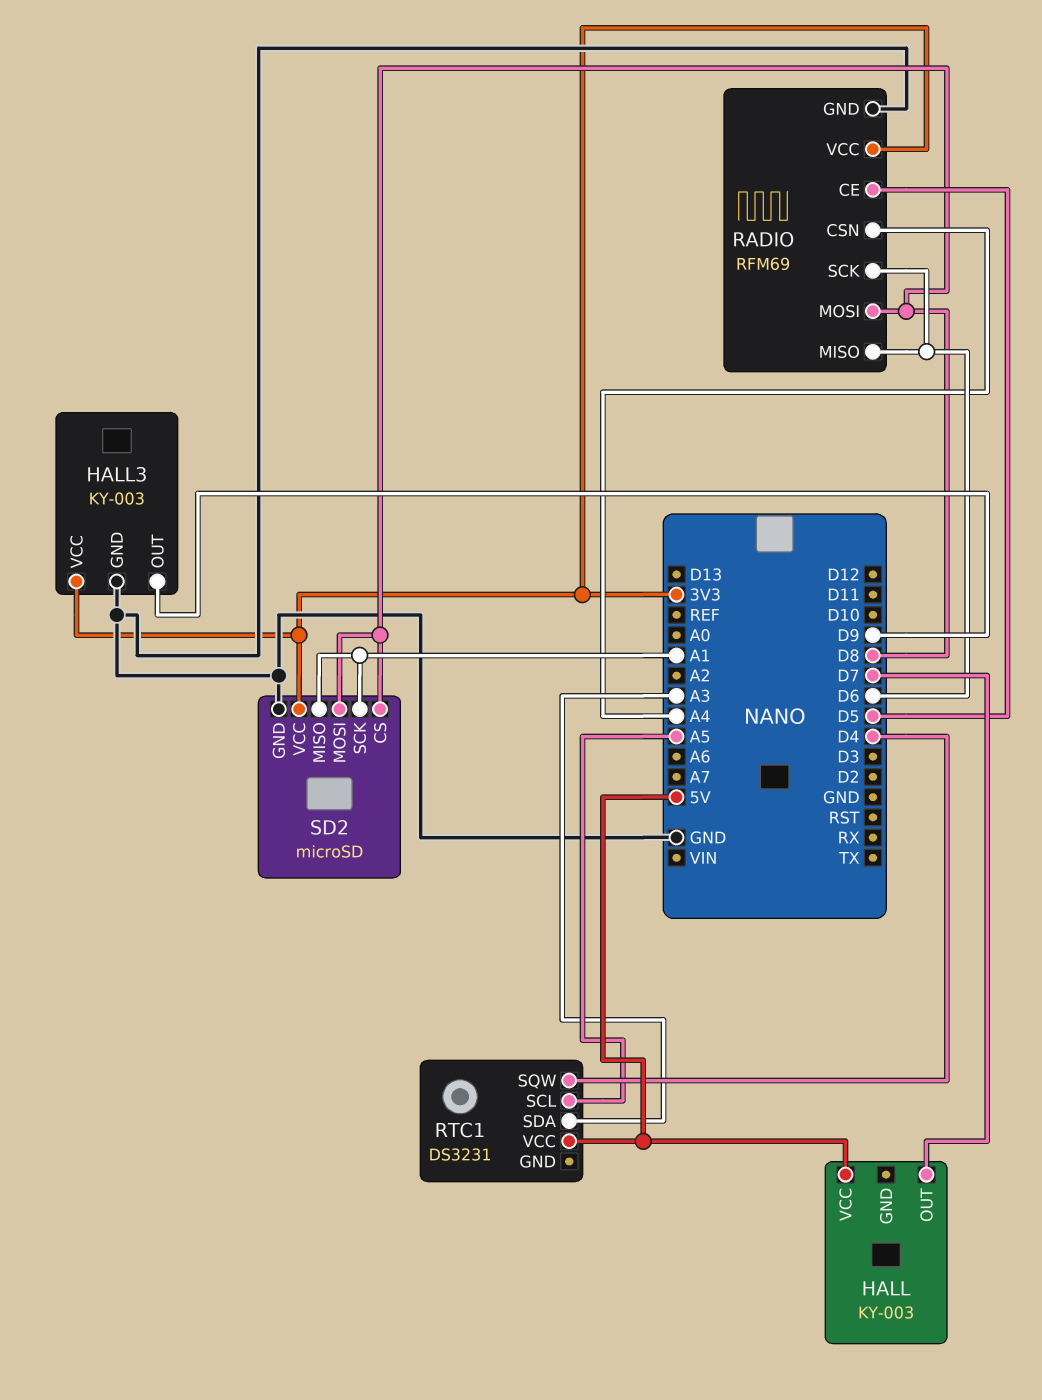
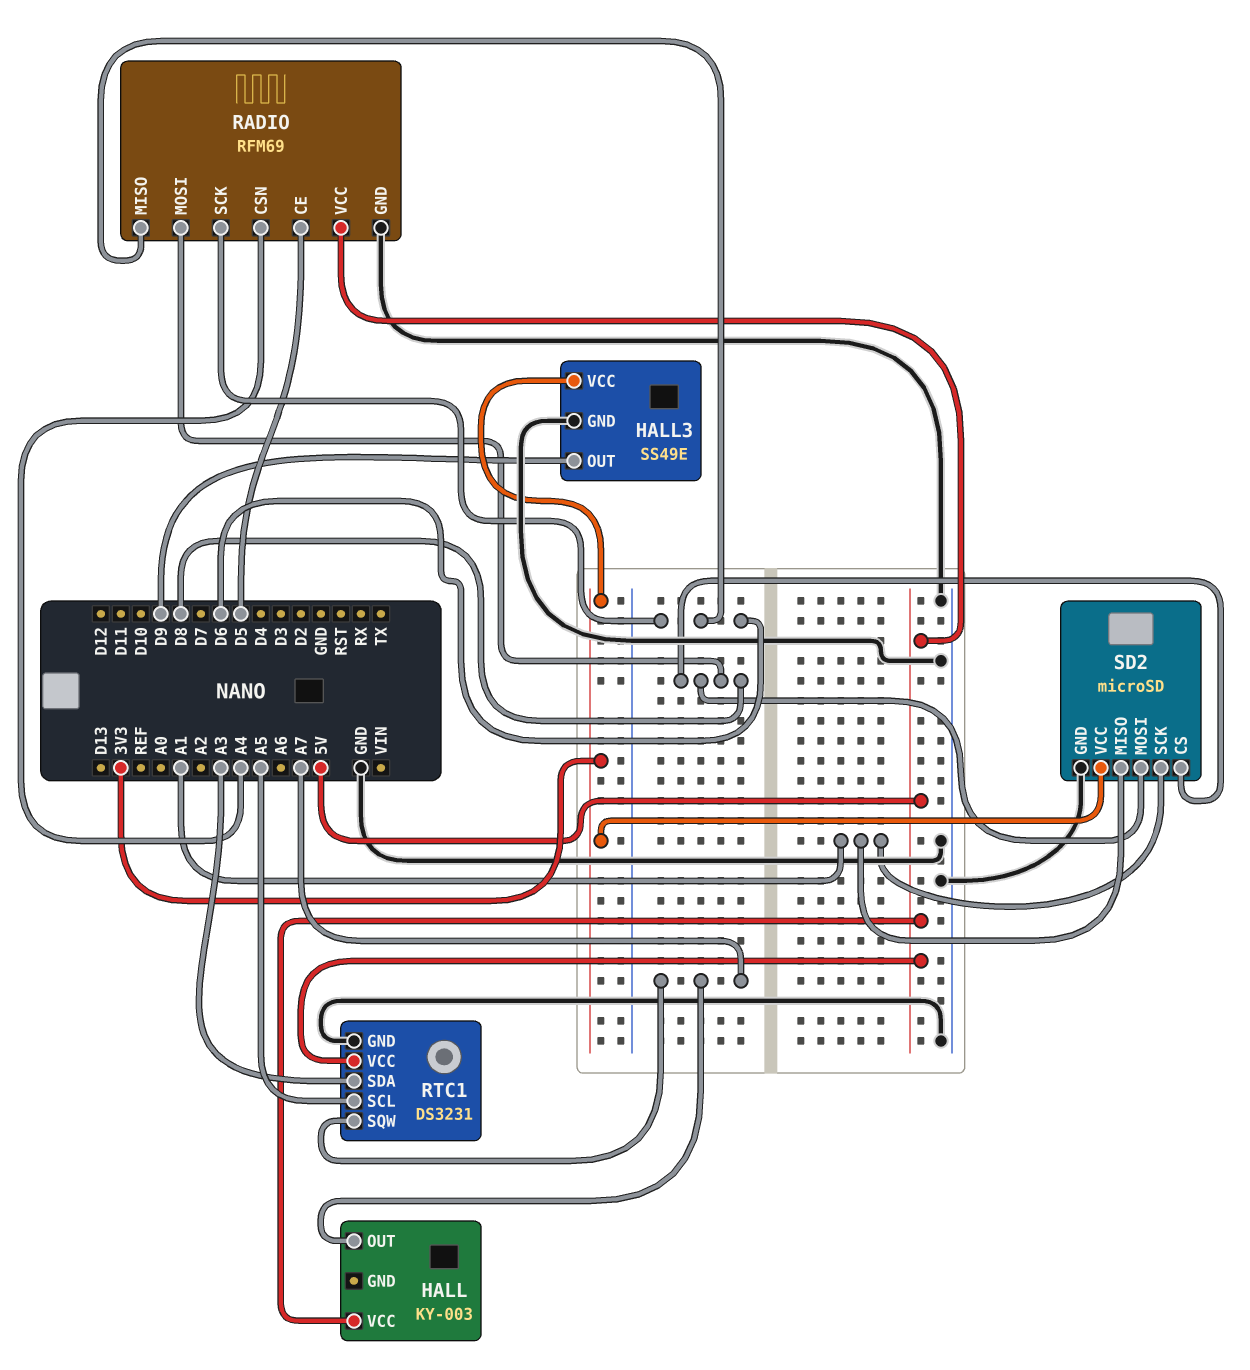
HALL pin OUT: D7 -> A7
HALL3: KY-003 -> SS49E
RADIO pin VCC: 3V3 -> 5V
RTC1 pin GND: none -> GND
RTC1 pin SQW: D4 -> A7

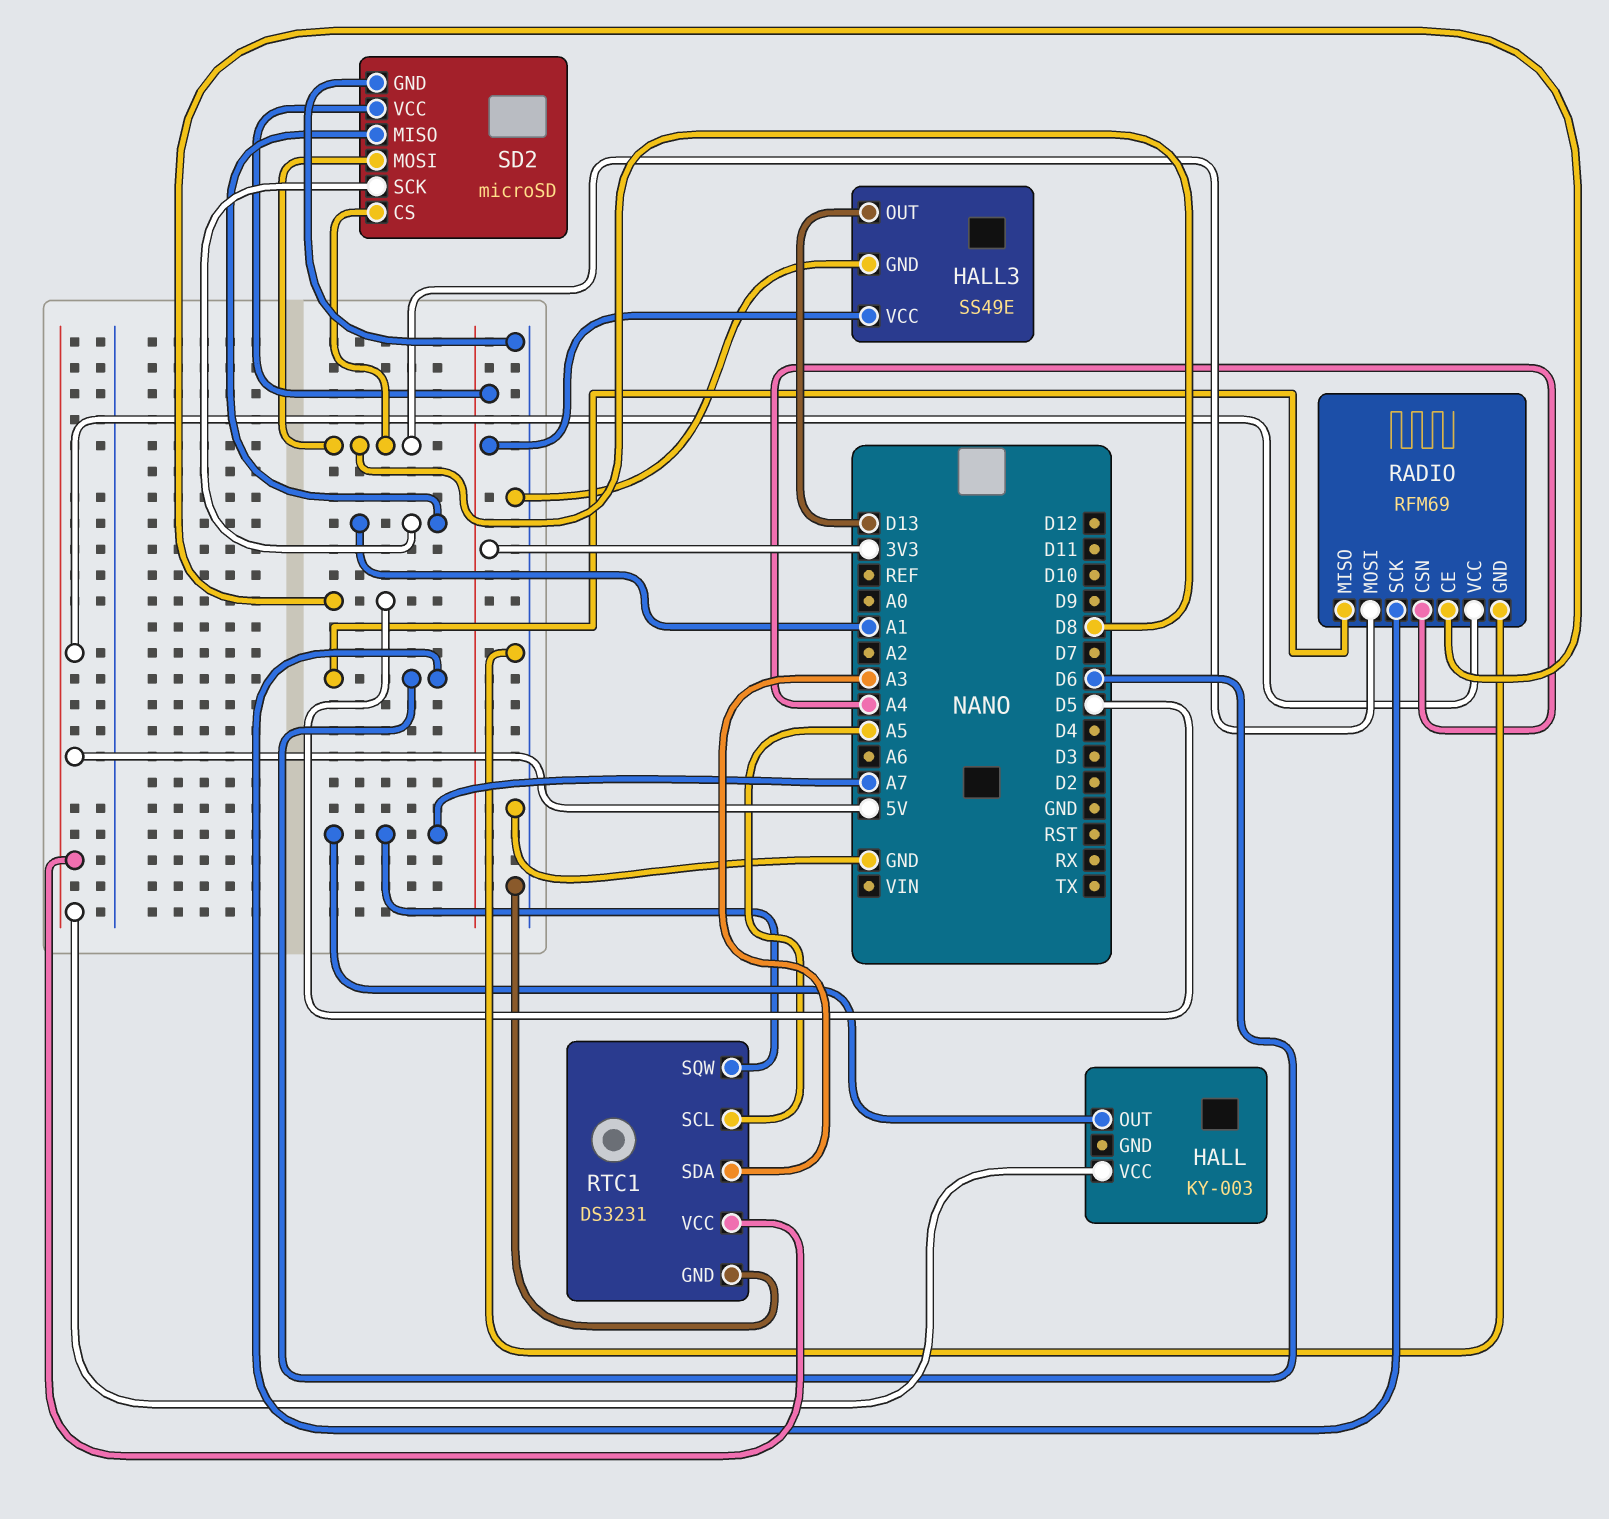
HALL3 pin OUT: D9 -> D13

